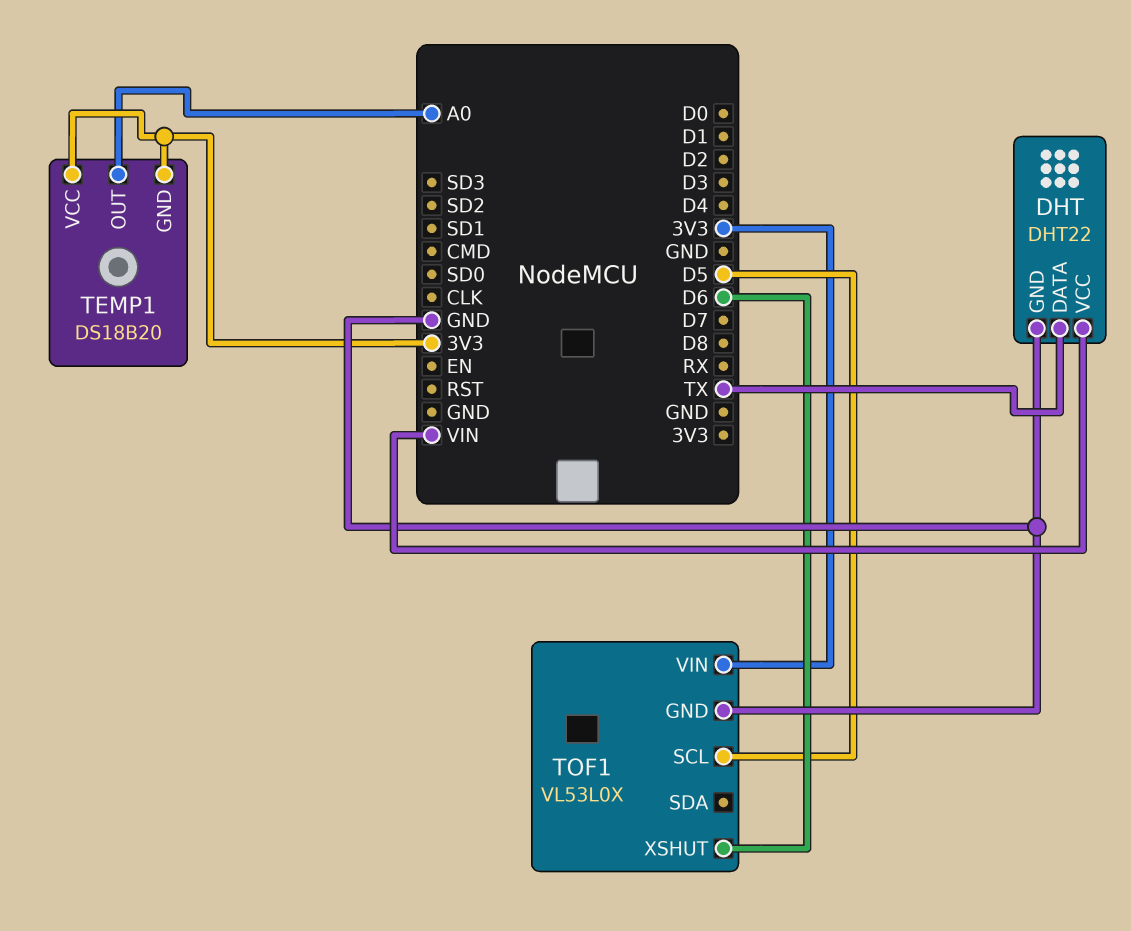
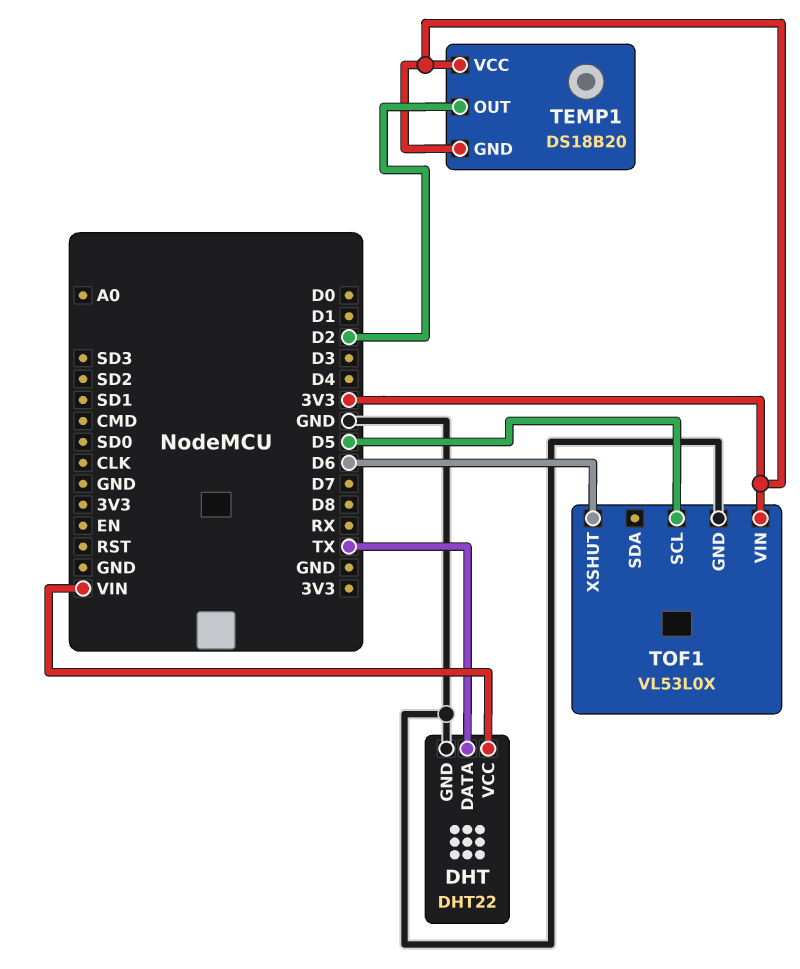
TEMP1 pin OUT: A0 -> D2

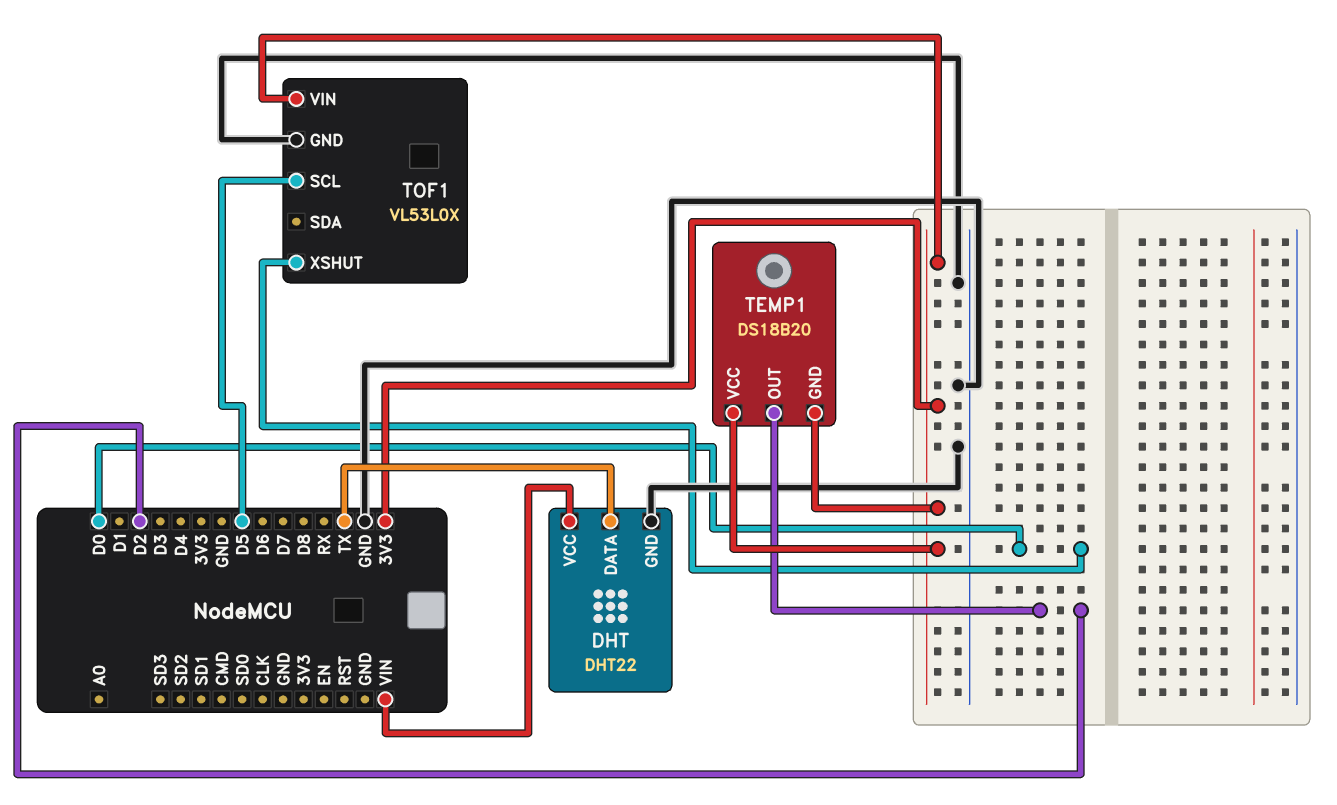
TOF1 pin XSHUT: D6 -> D0

